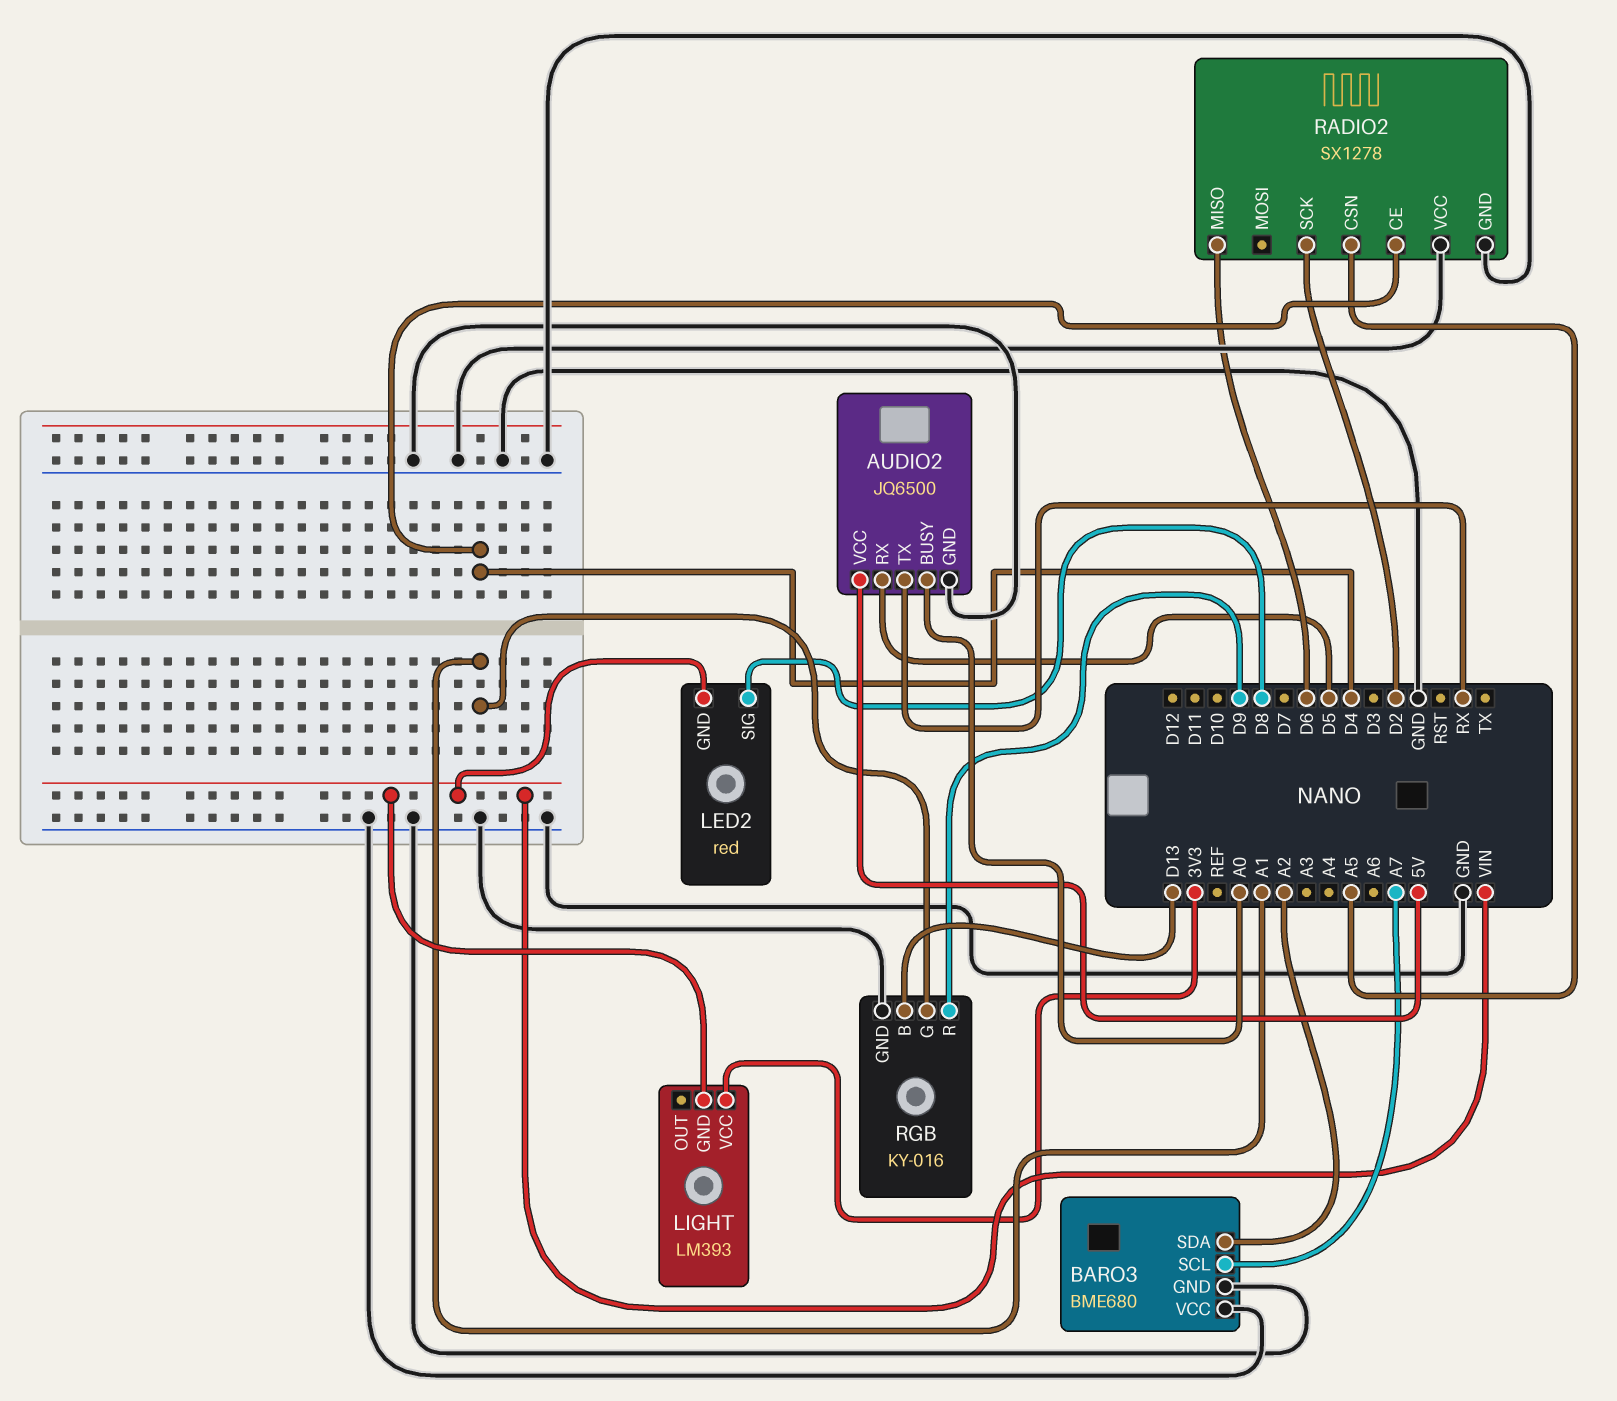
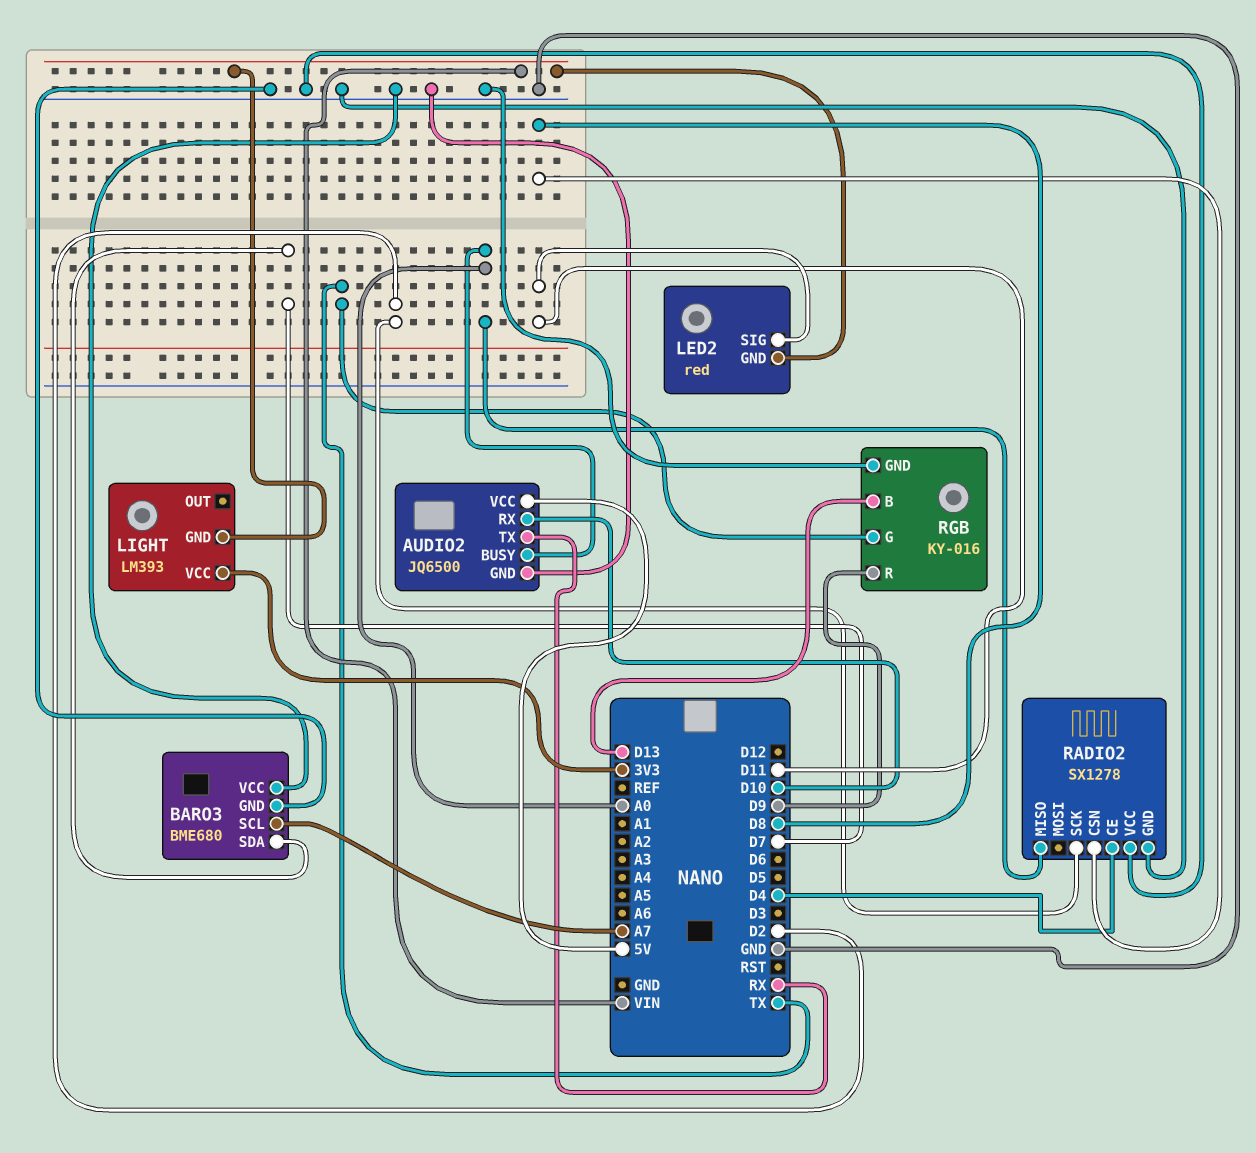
AUDIO2 pin RX: D5 -> D10
BARO3 pin SDA: A2 -> D7
LED2 pin SIG: D8 -> D11
RADIO2 pin CSN: A5 -> D8
RADIO2 pin MISO: D6 -> A0
RGB pin G: A1 -> TX

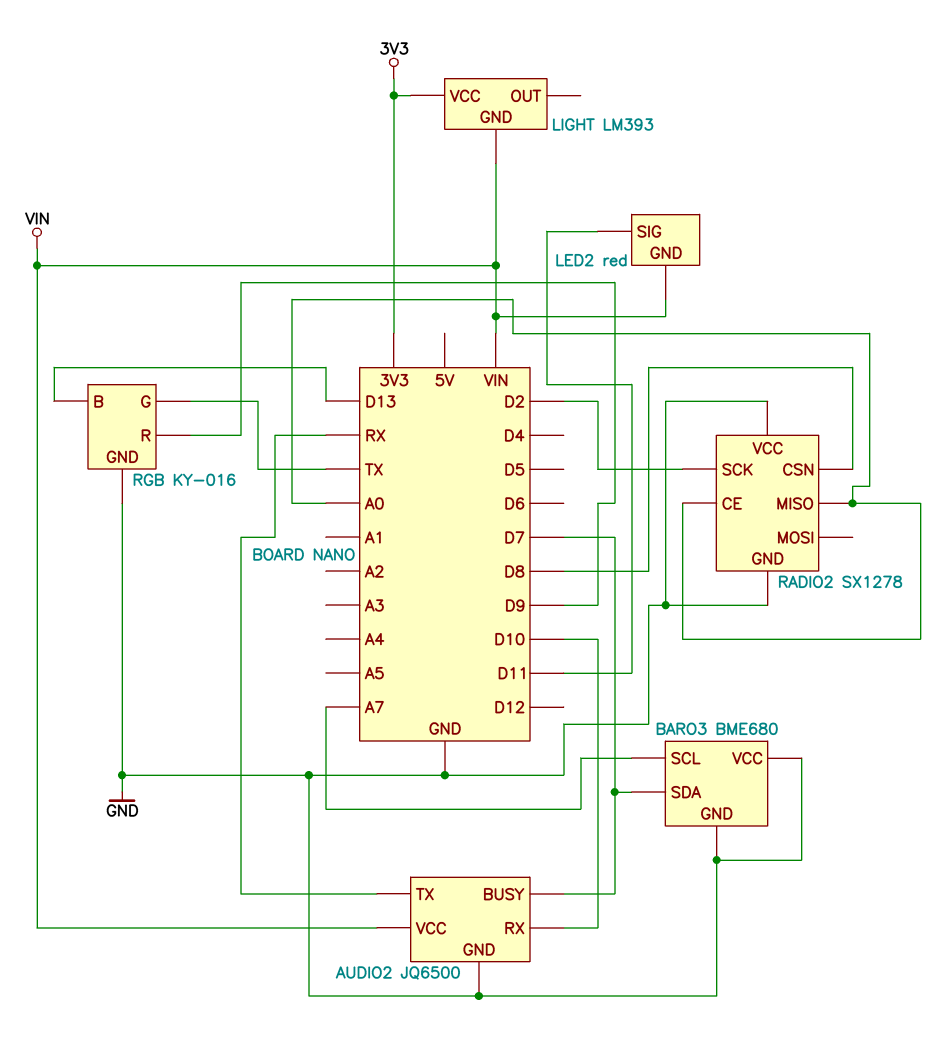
AUDIO2 pin BUSY: A0 -> D7
AUDIO2 pin VCC: 5V -> VIN
RADIO2 pin CE: D4 -> A0

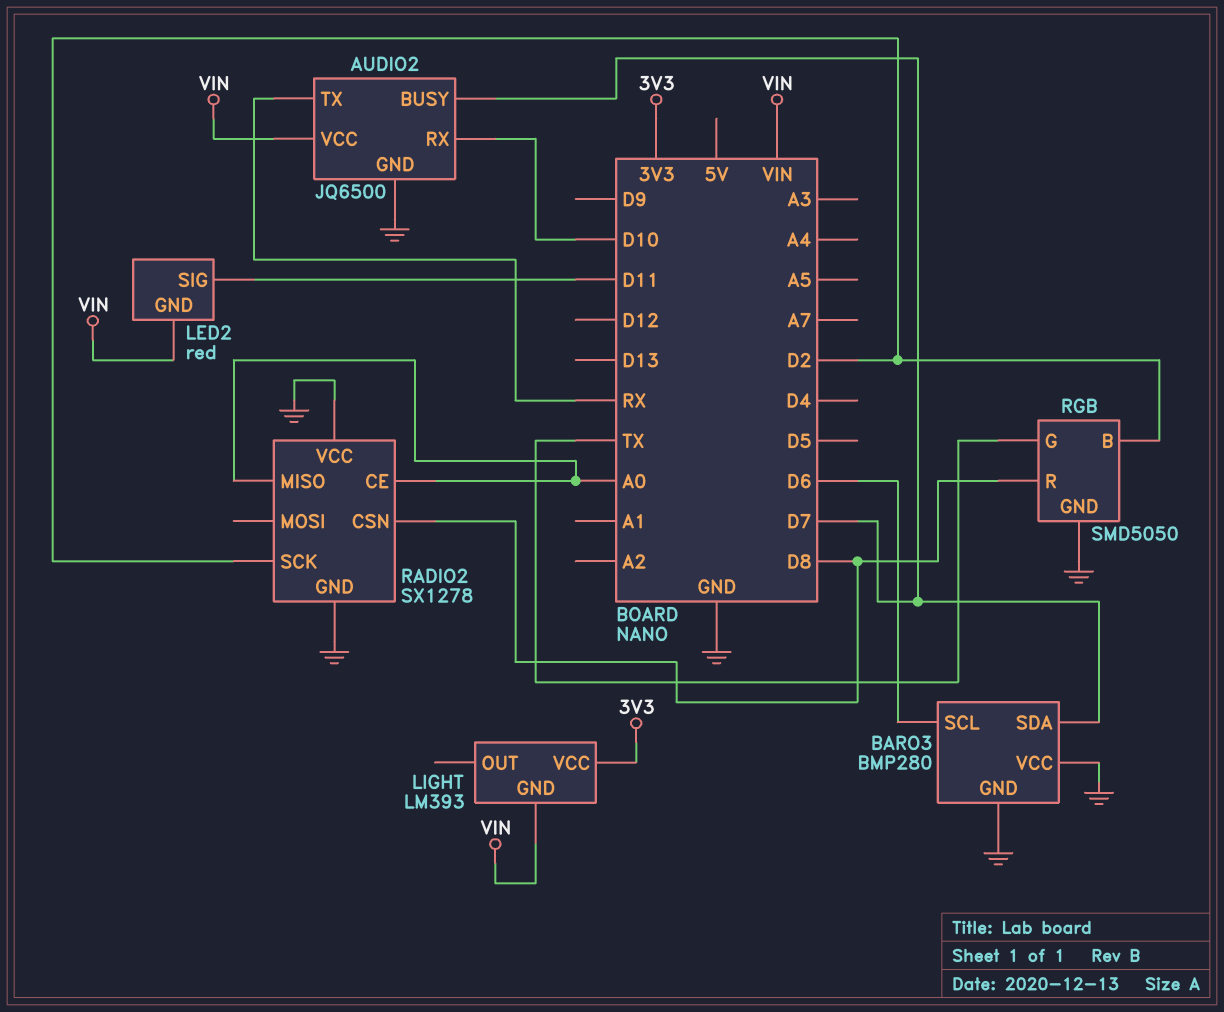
BARO3: BME680 -> BMP280
BARO3 pin SCL: A7 -> D6
RGB: KY-016 -> SMD5050
RGB pin B: D13 -> D2
RGB pin R: D9 -> D8

